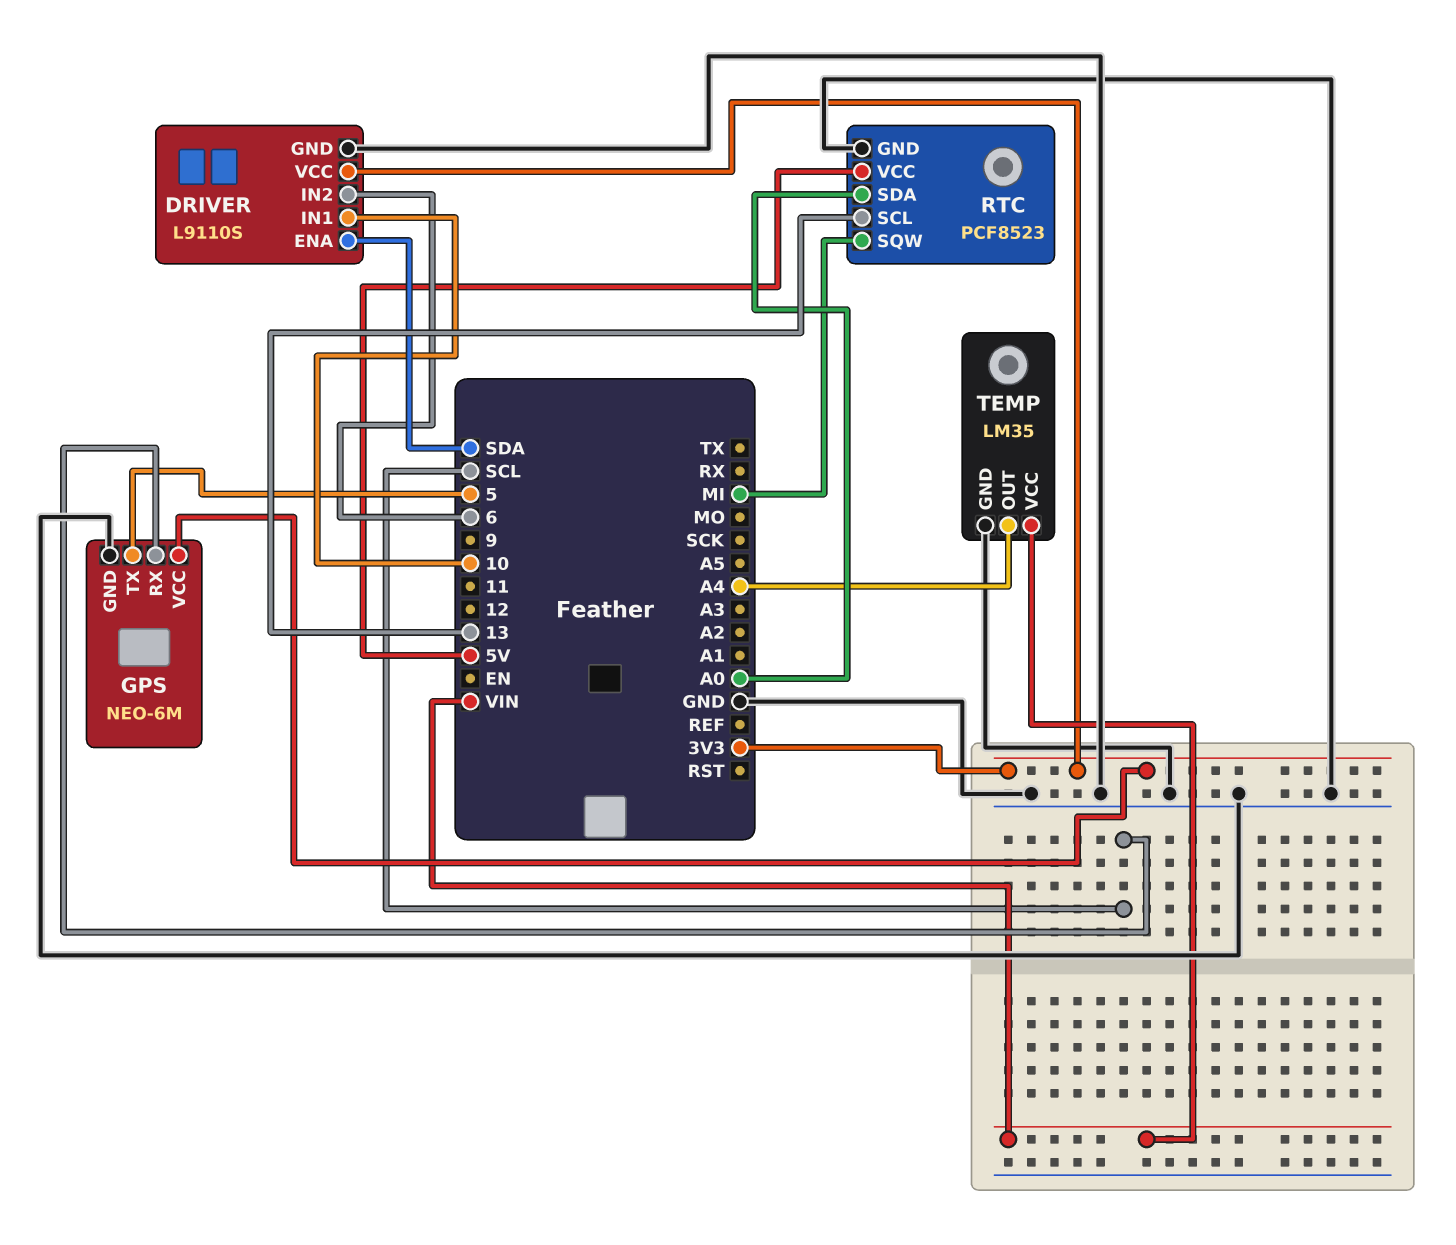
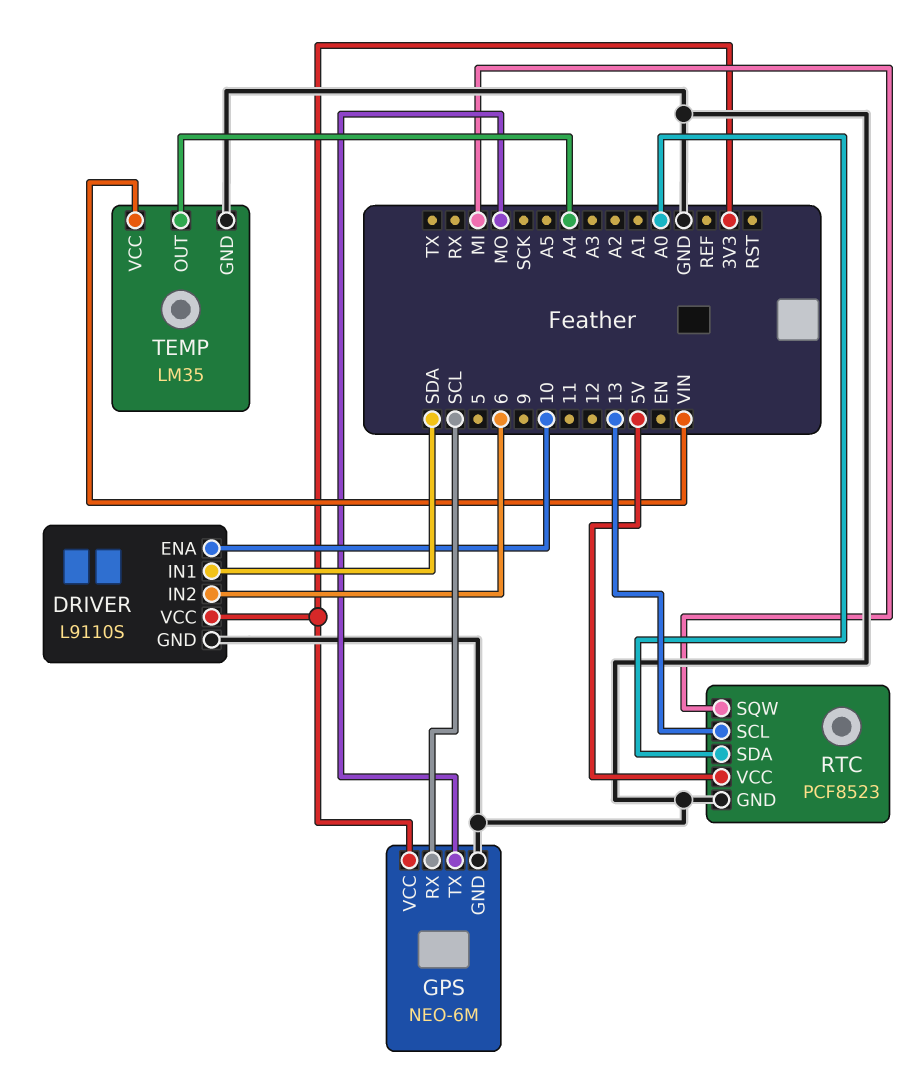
DRIVER pin ENA: SDA -> 10
DRIVER pin IN1: 10 -> SDA
GPS pin TX: 5 -> MO

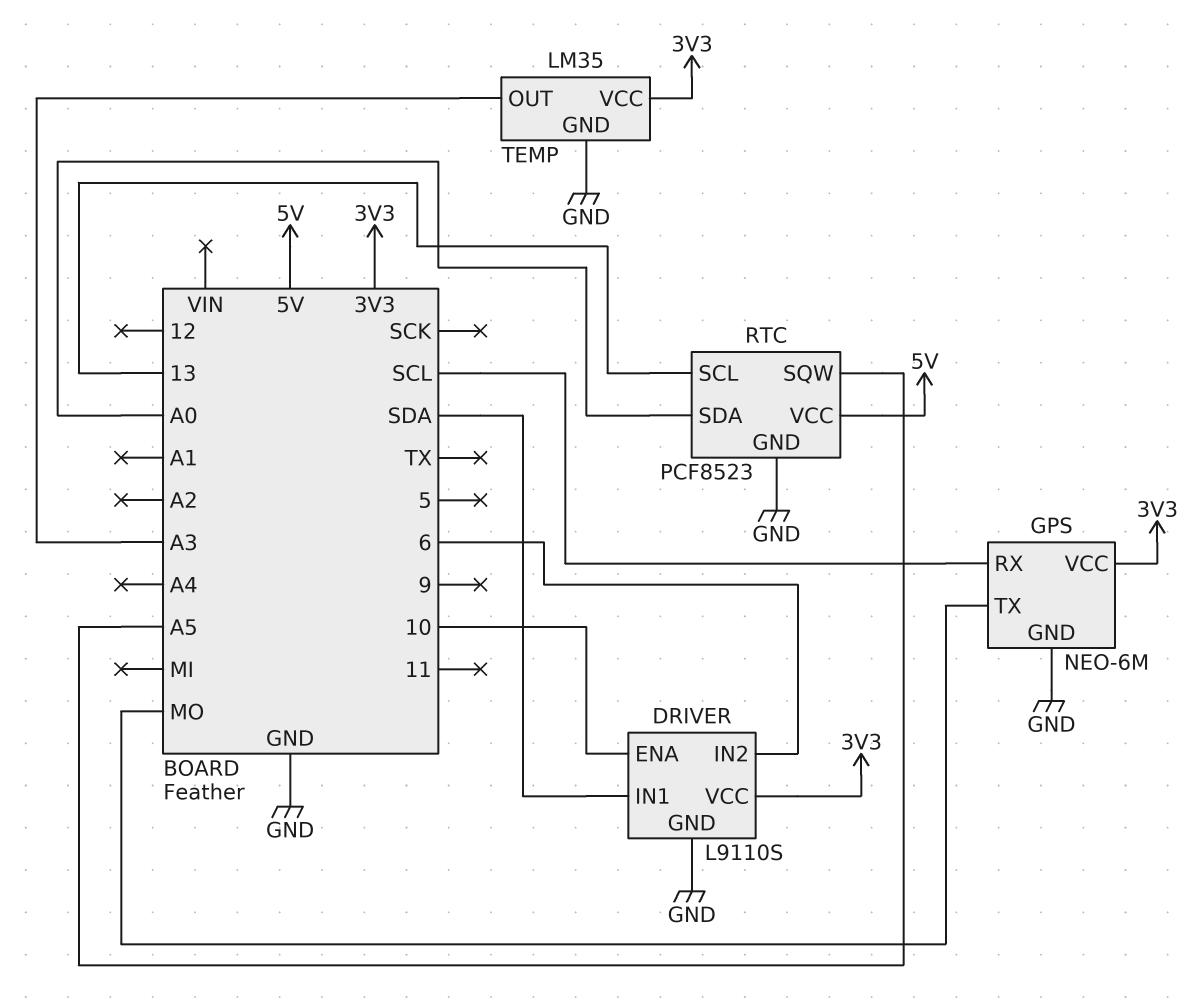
RTC pin SQW: MI -> A5
TEMP pin OUT: A4 -> A3
TEMP pin VCC: VIN -> 3V3

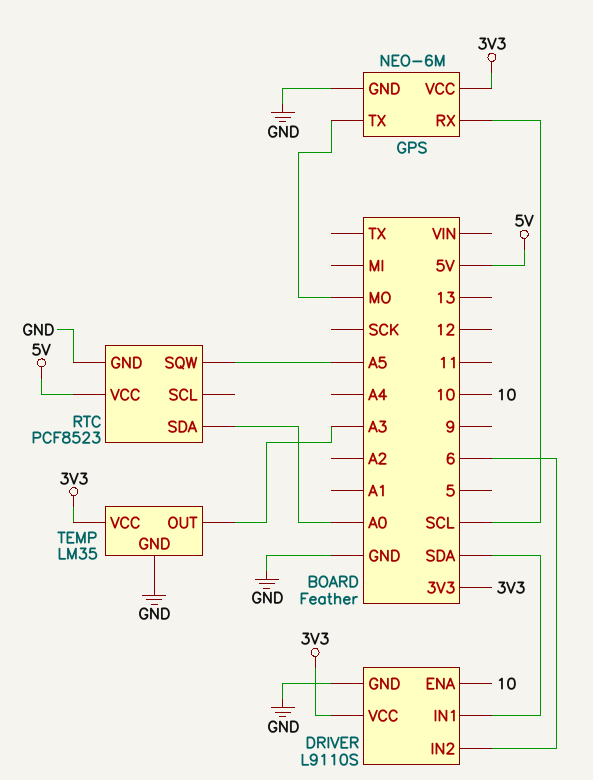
RTC pin SCL: 13 -> none

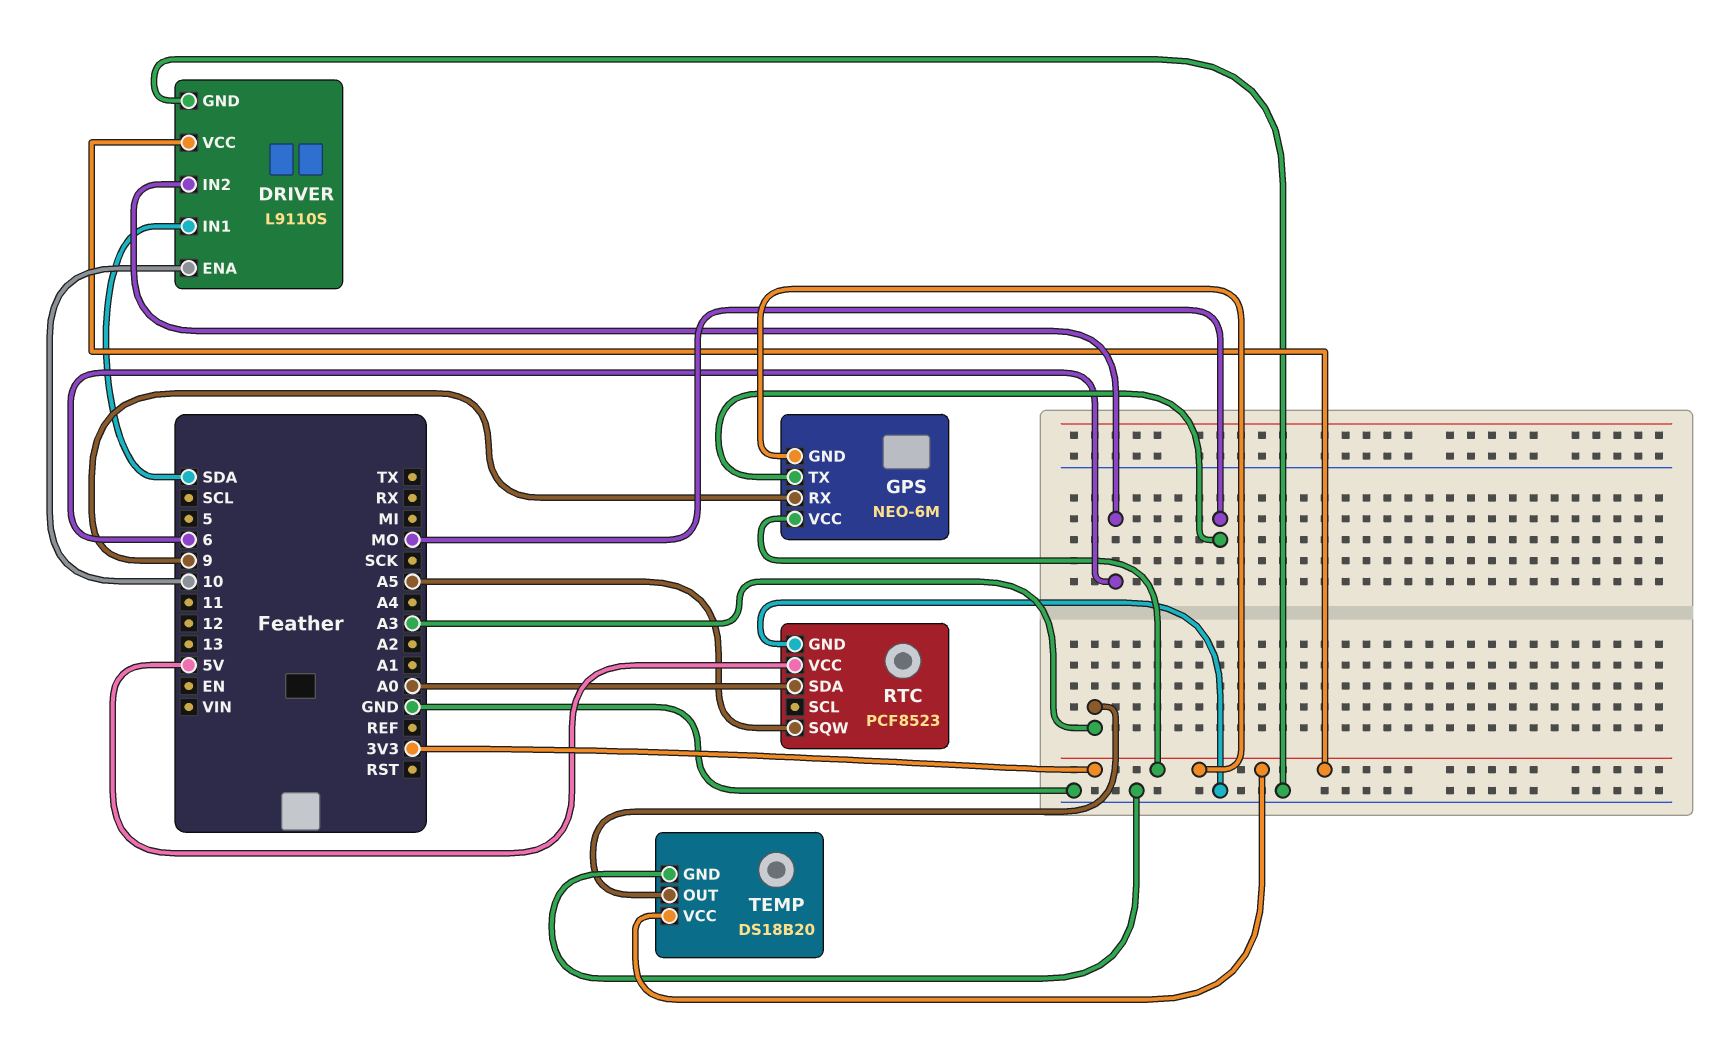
GPS pin GND: GND -> 3V3
GPS pin RX: SCL -> 9
TEMP: LM35 -> DS18B20

